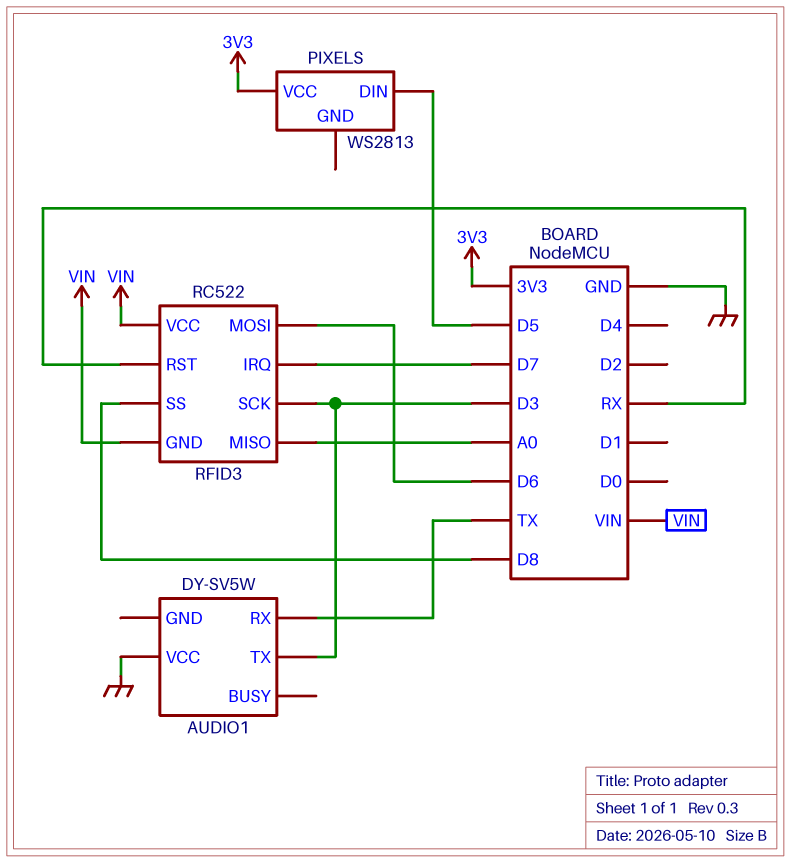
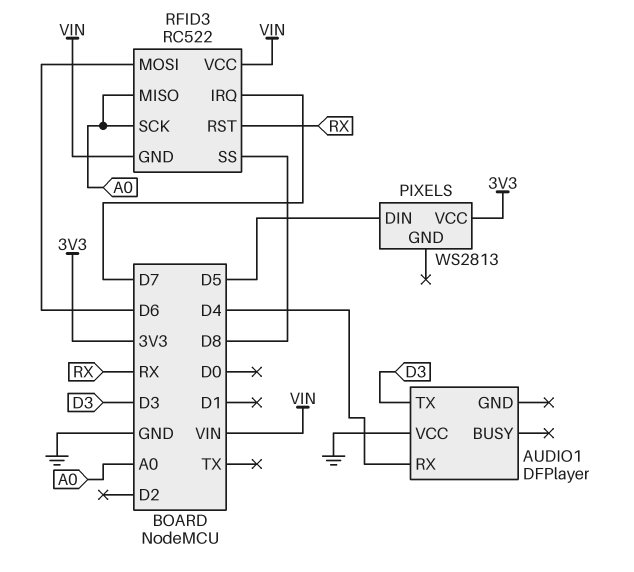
AUDIO1: DY-SV5W -> DFPlayer
AUDIO1 pin RX: TX -> D4
RFID3 pin SCK: D3 -> A0

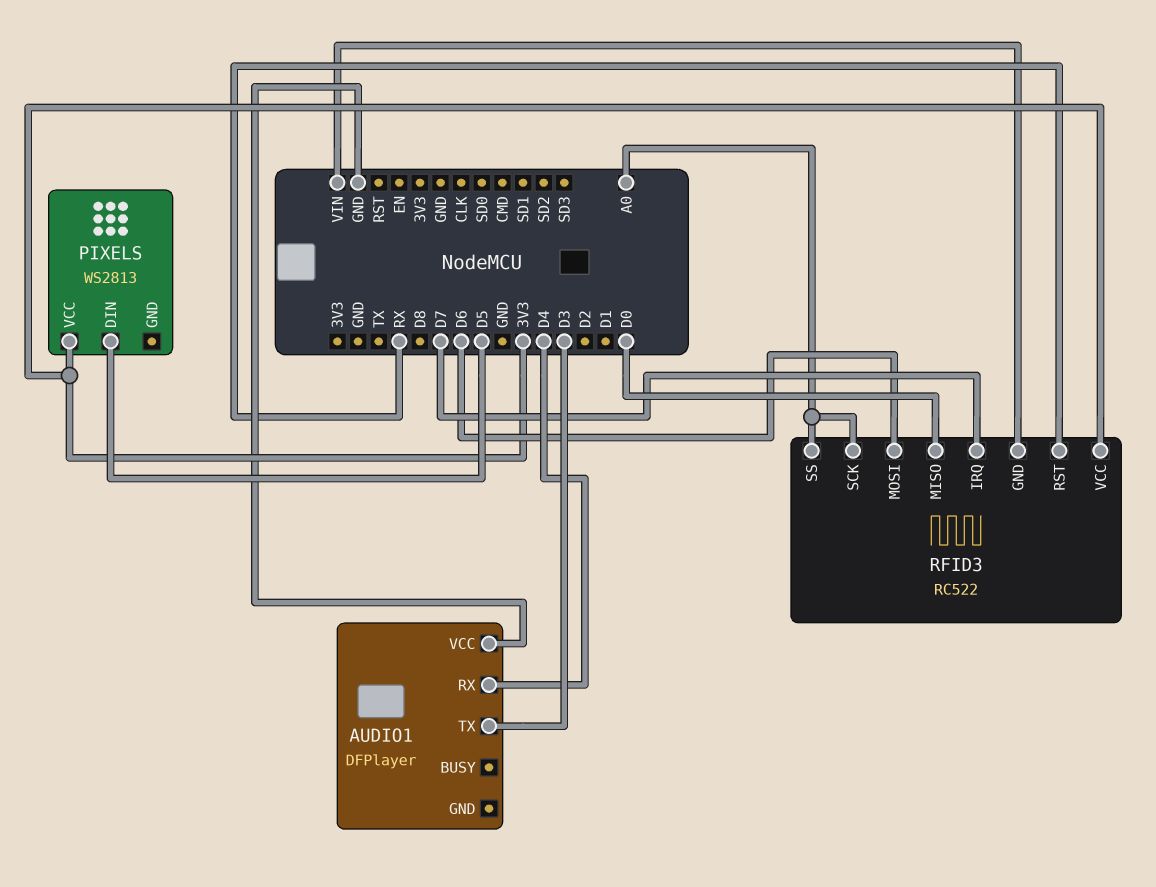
RFID3 pin MISO: A0 -> D0
RFID3 pin SS: D8 -> A0
RFID3 pin VCC: VIN -> 3V3

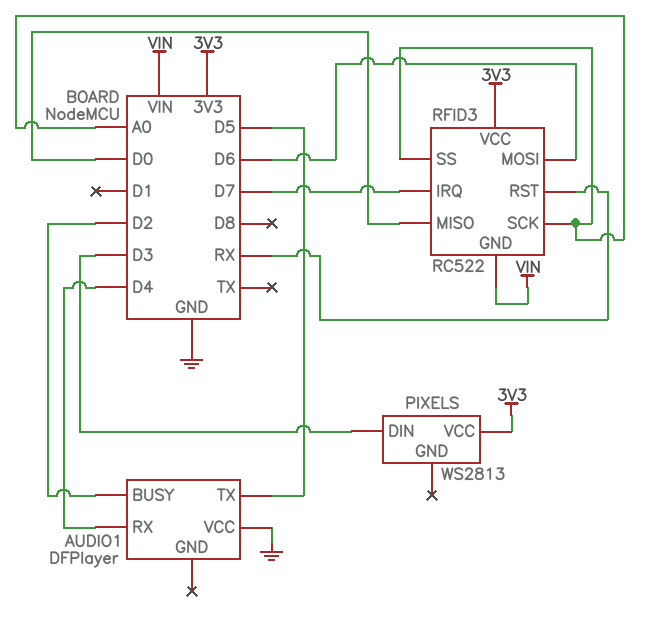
AUDIO1 pin BUSY: none -> D2
AUDIO1 pin TX: D3 -> D5
PIXELS pin DIN: D5 -> D3

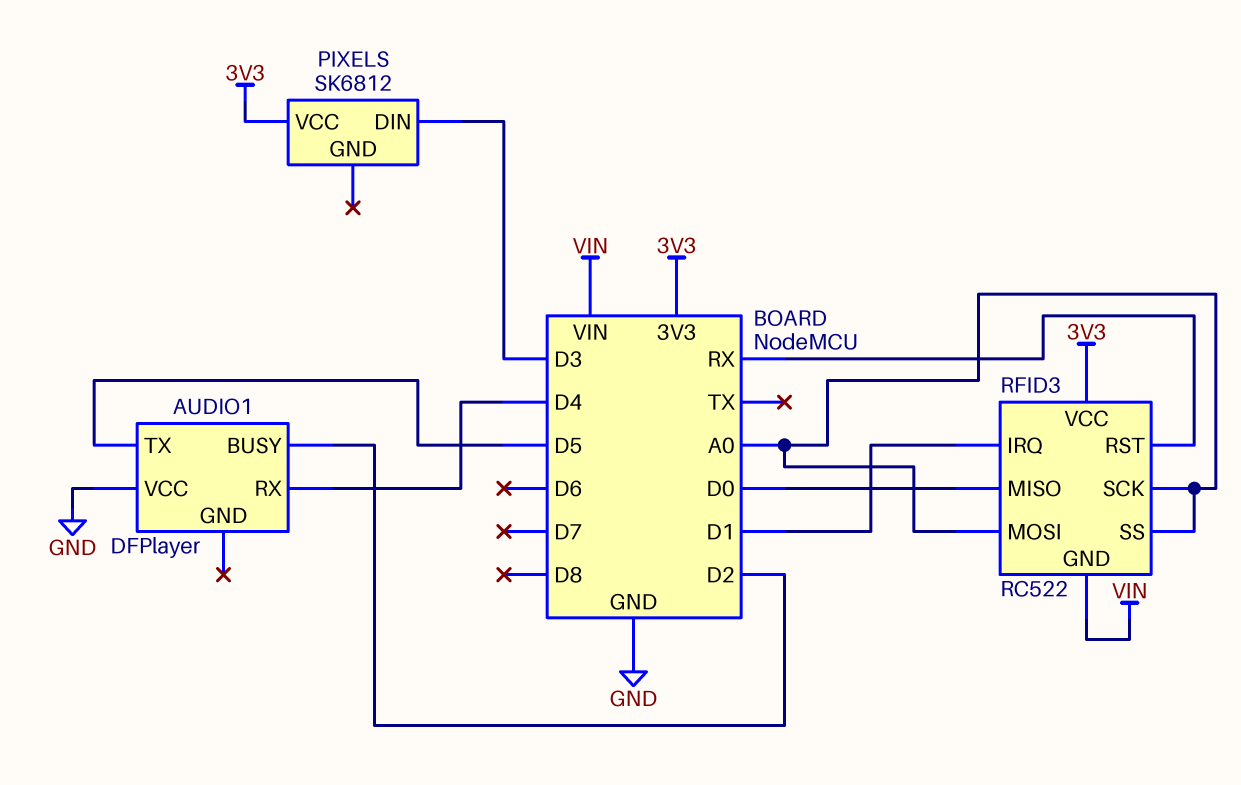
PIXELS: WS2813 -> SK6812
RFID3 pin IRQ: D7 -> D1
RFID3 pin MOSI: D6 -> A0

